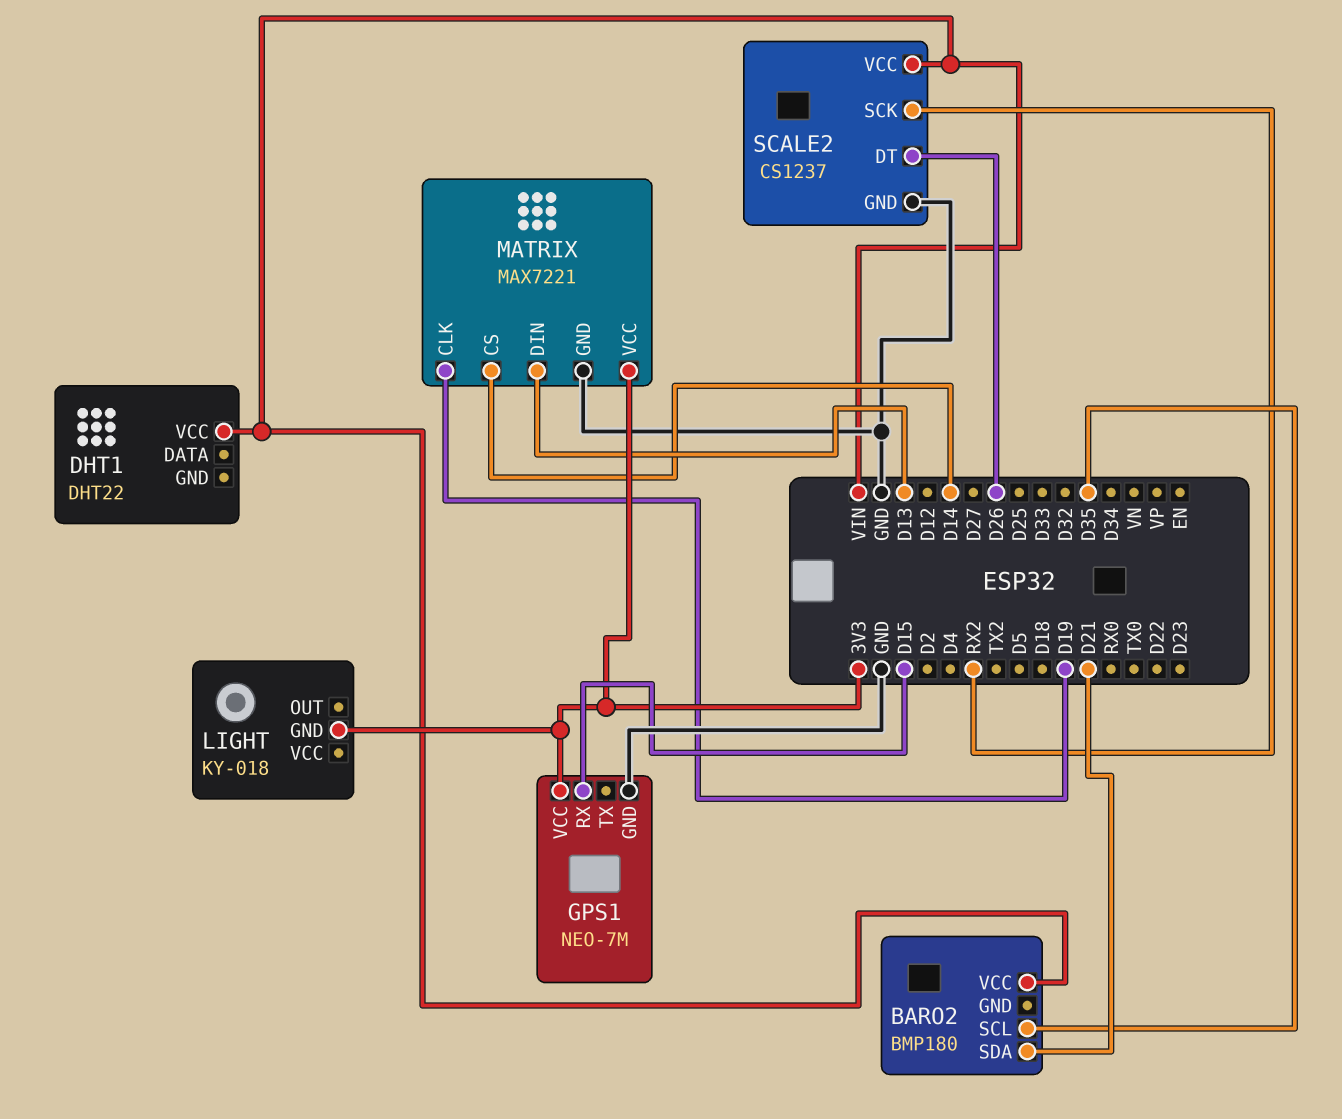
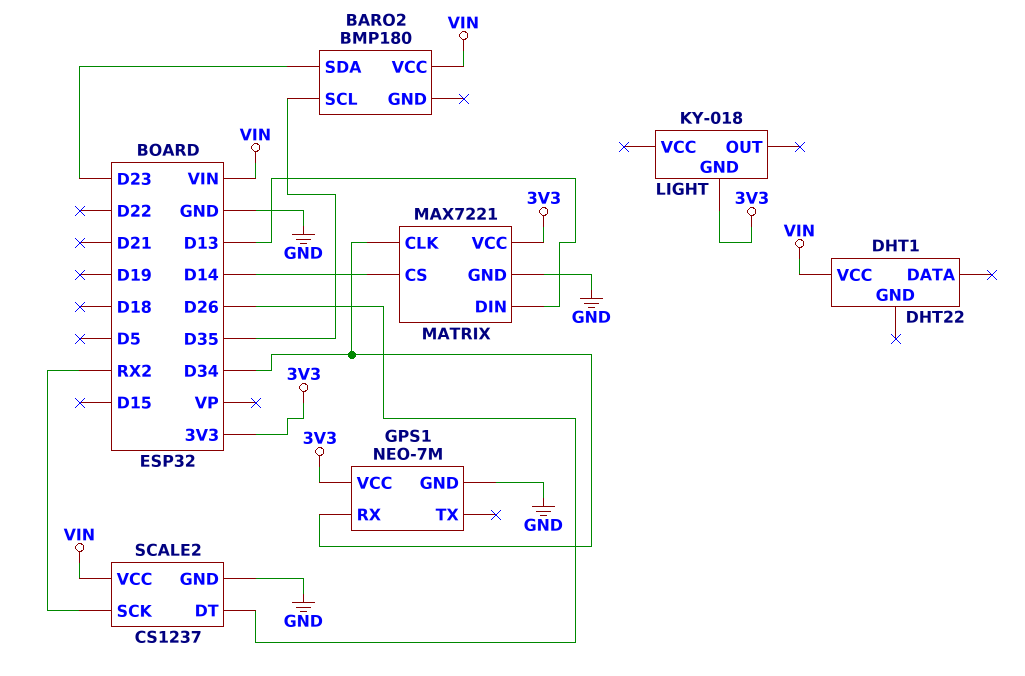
BARO2 pin SDA: D21 -> D23
GPS1 pin RX: D15 -> D34
MATRIX pin CLK: D19 -> D34

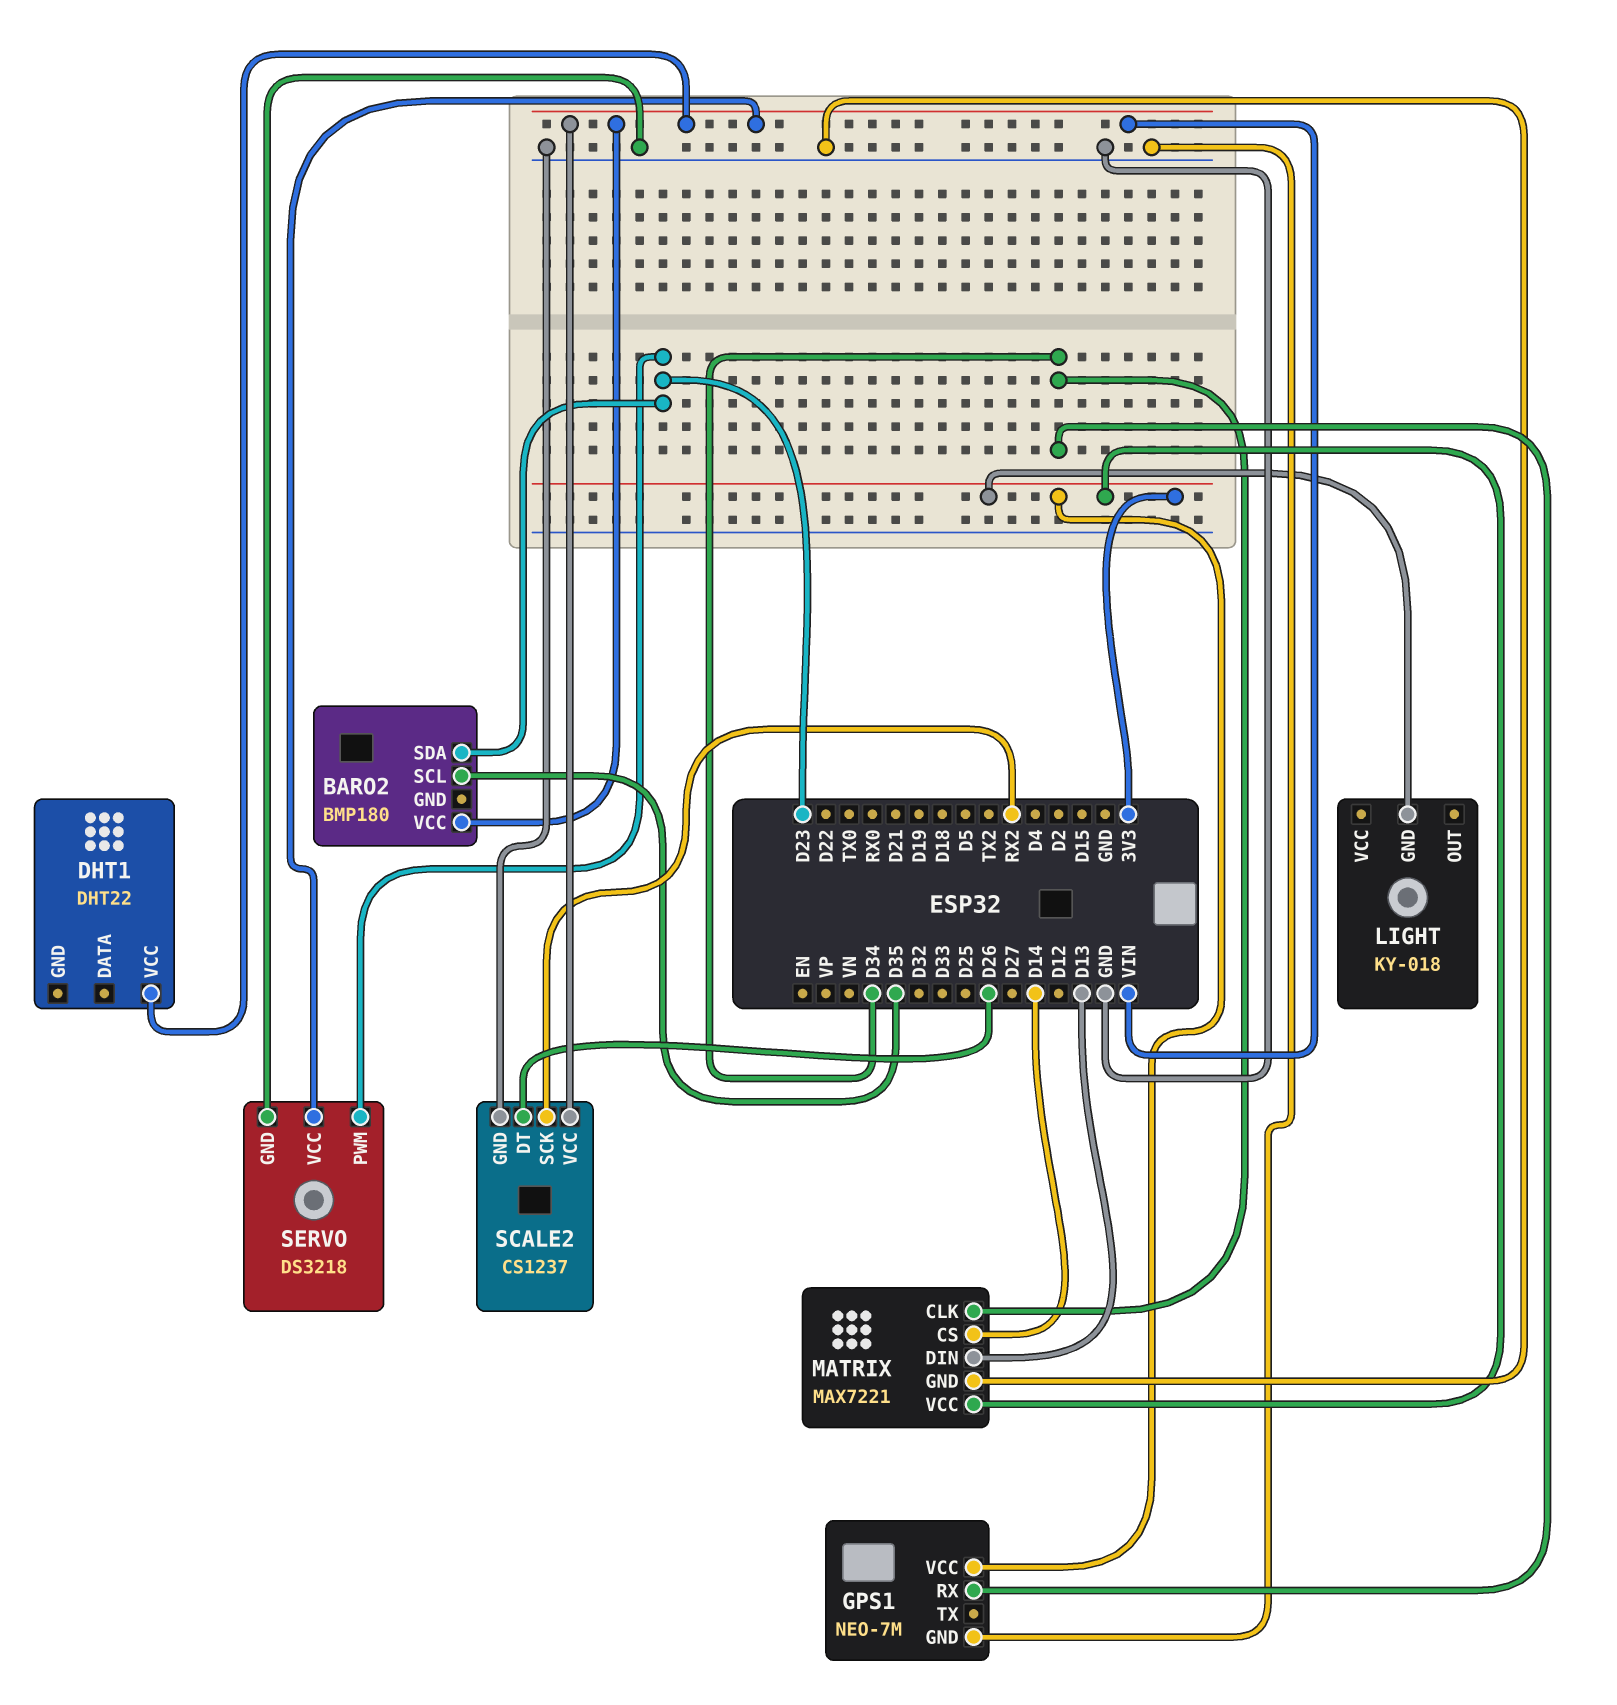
SERVO: none -> DS3218
SERVO pin GND: none -> GND
SERVO pin PWM: none -> D23
SERVO pin VCC: none -> VIN

